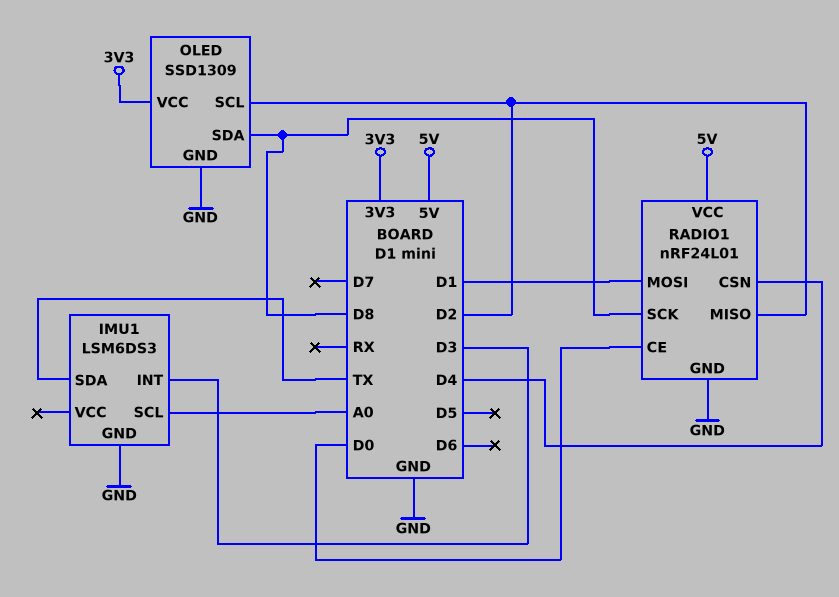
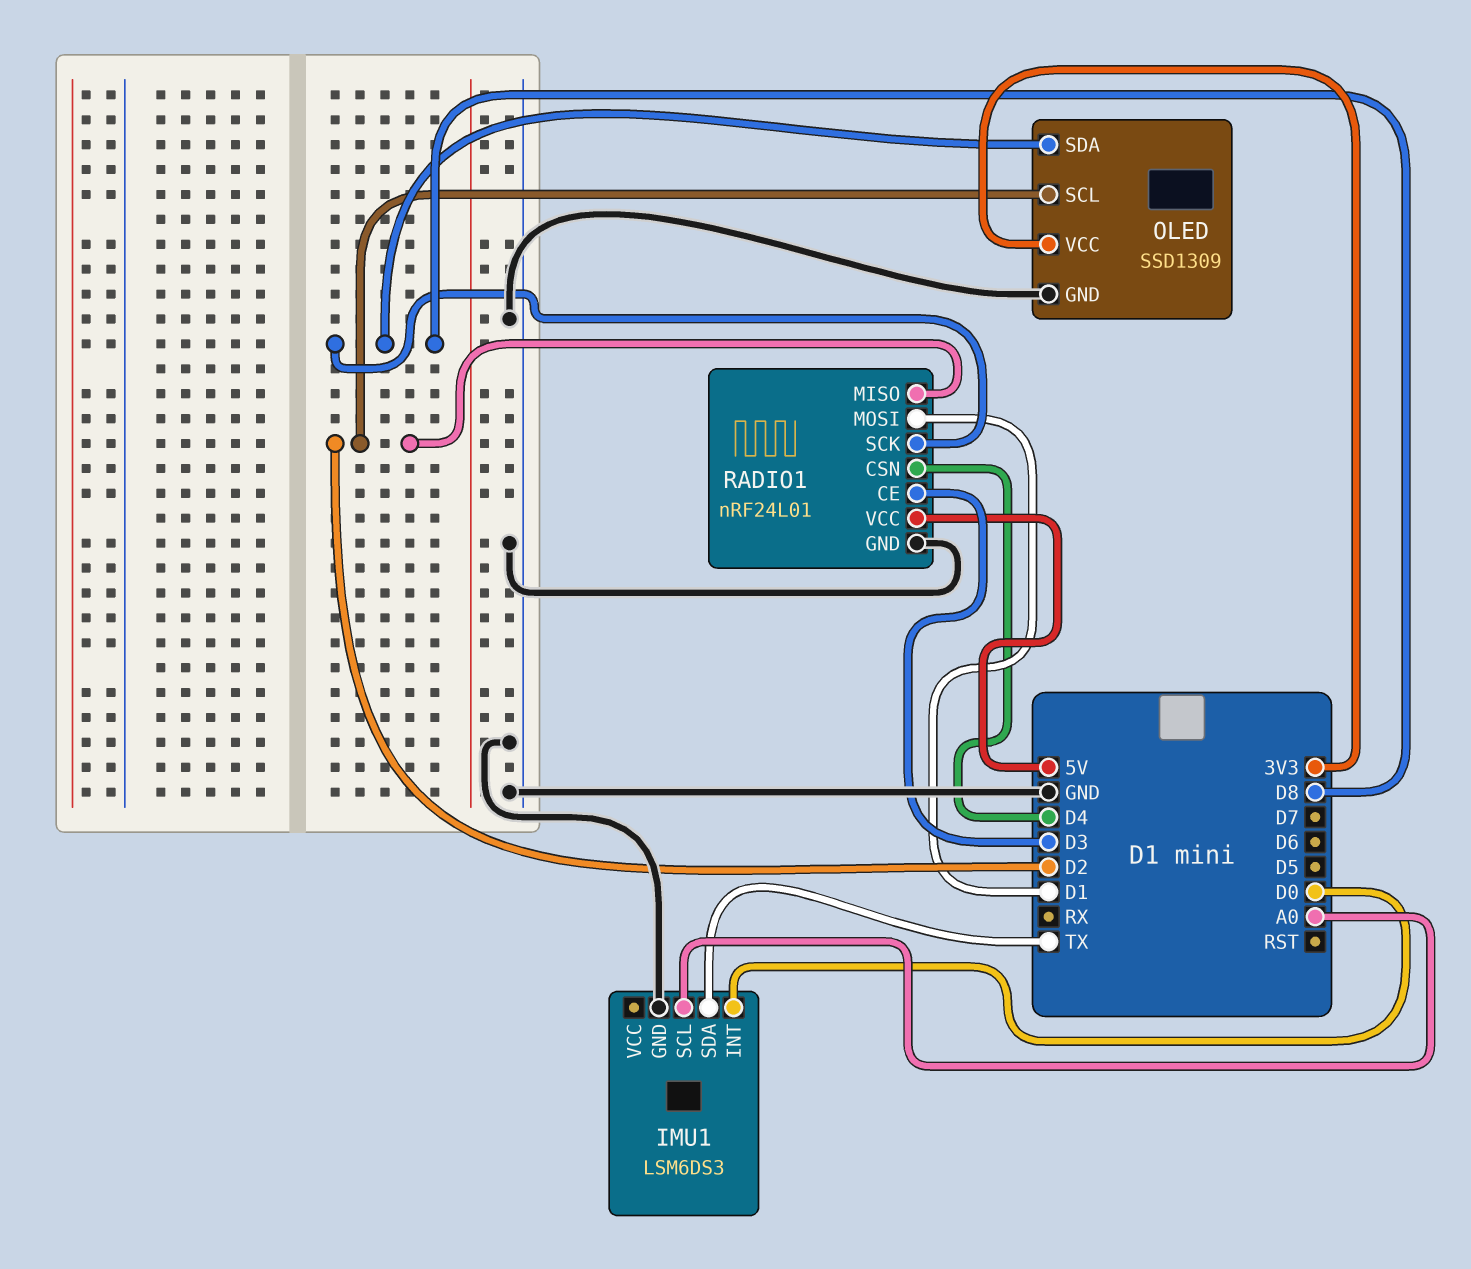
IMU1 pin INT: D3 -> D0
RADIO1 pin CE: D0 -> D3

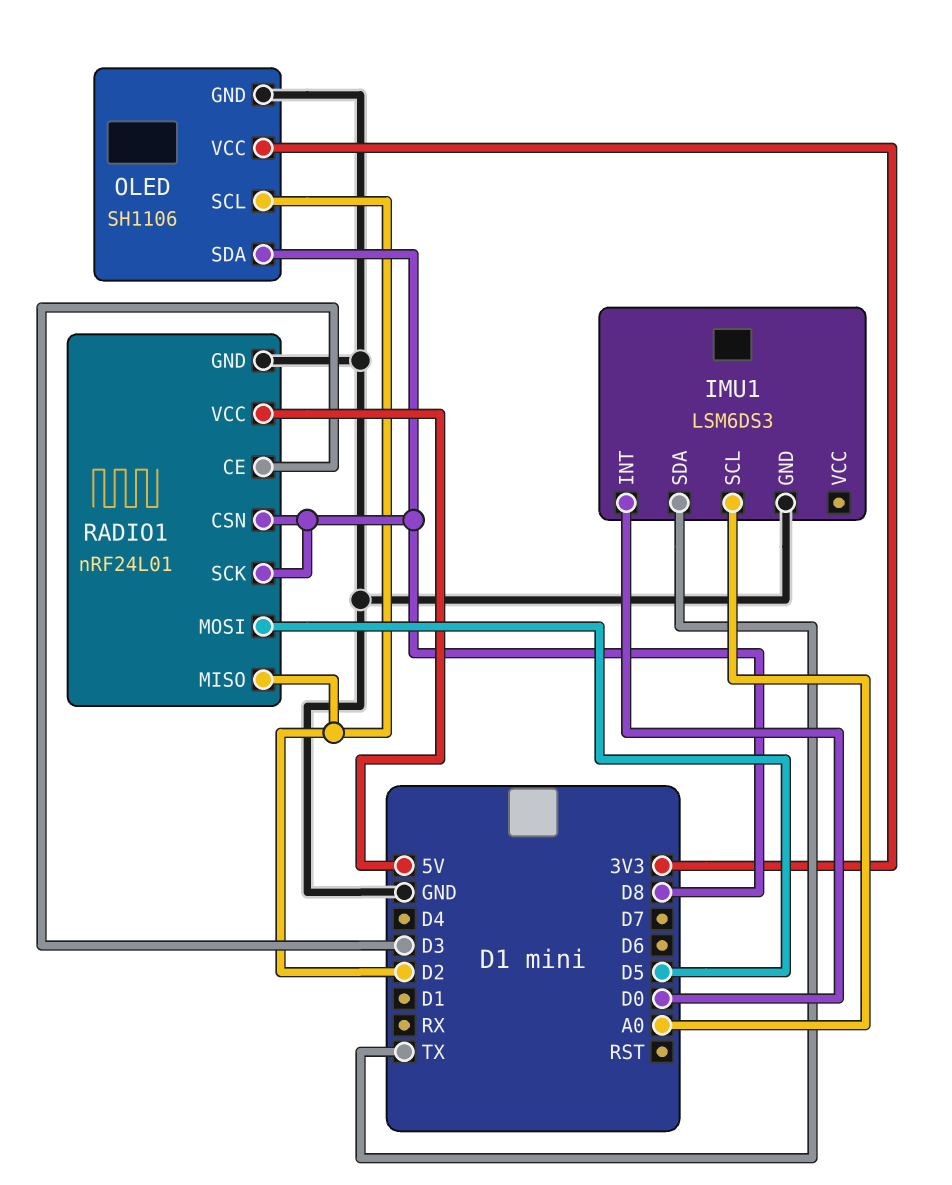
OLED: SSD1309 -> SH1106
RADIO1 pin CSN: D4 -> D8
RADIO1 pin MOSI: D1 -> D5

